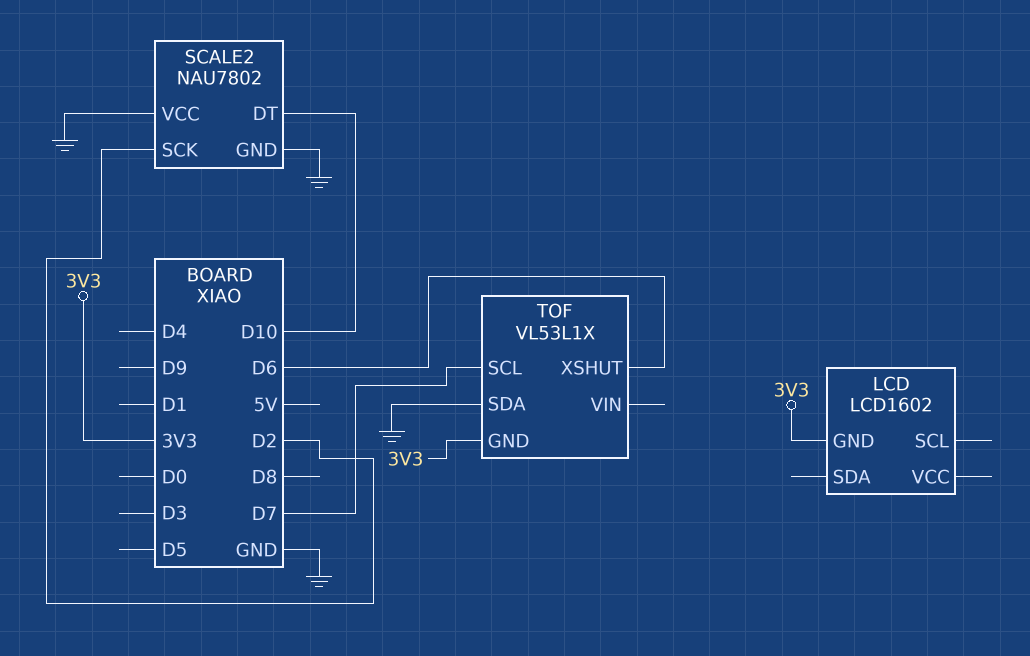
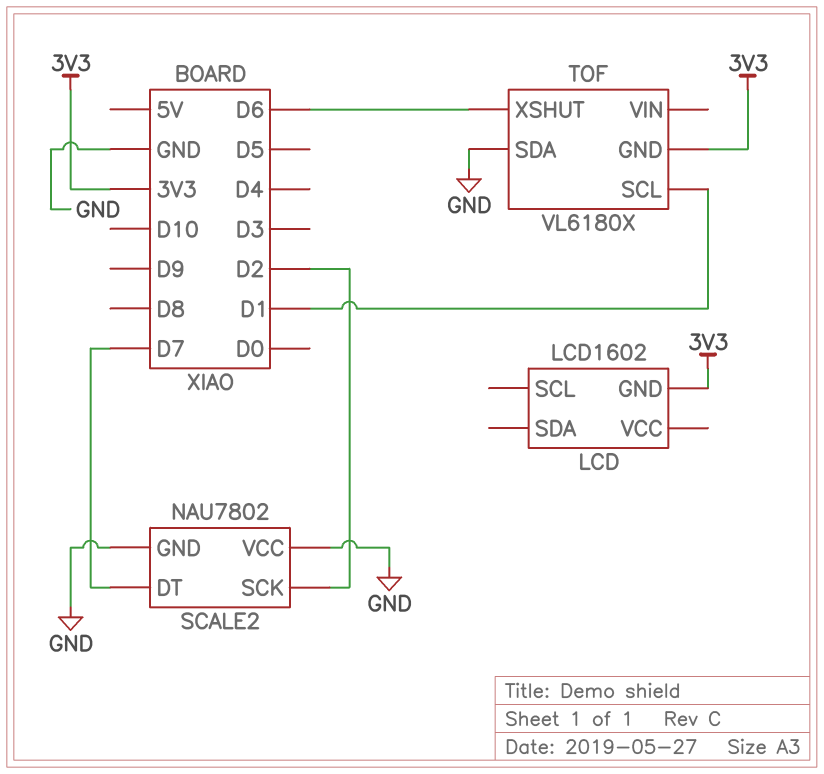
SCALE2 pin DT: D10 -> D7
TOF: VL53L1X -> VL6180X
TOF pin SCL: D7 -> D1

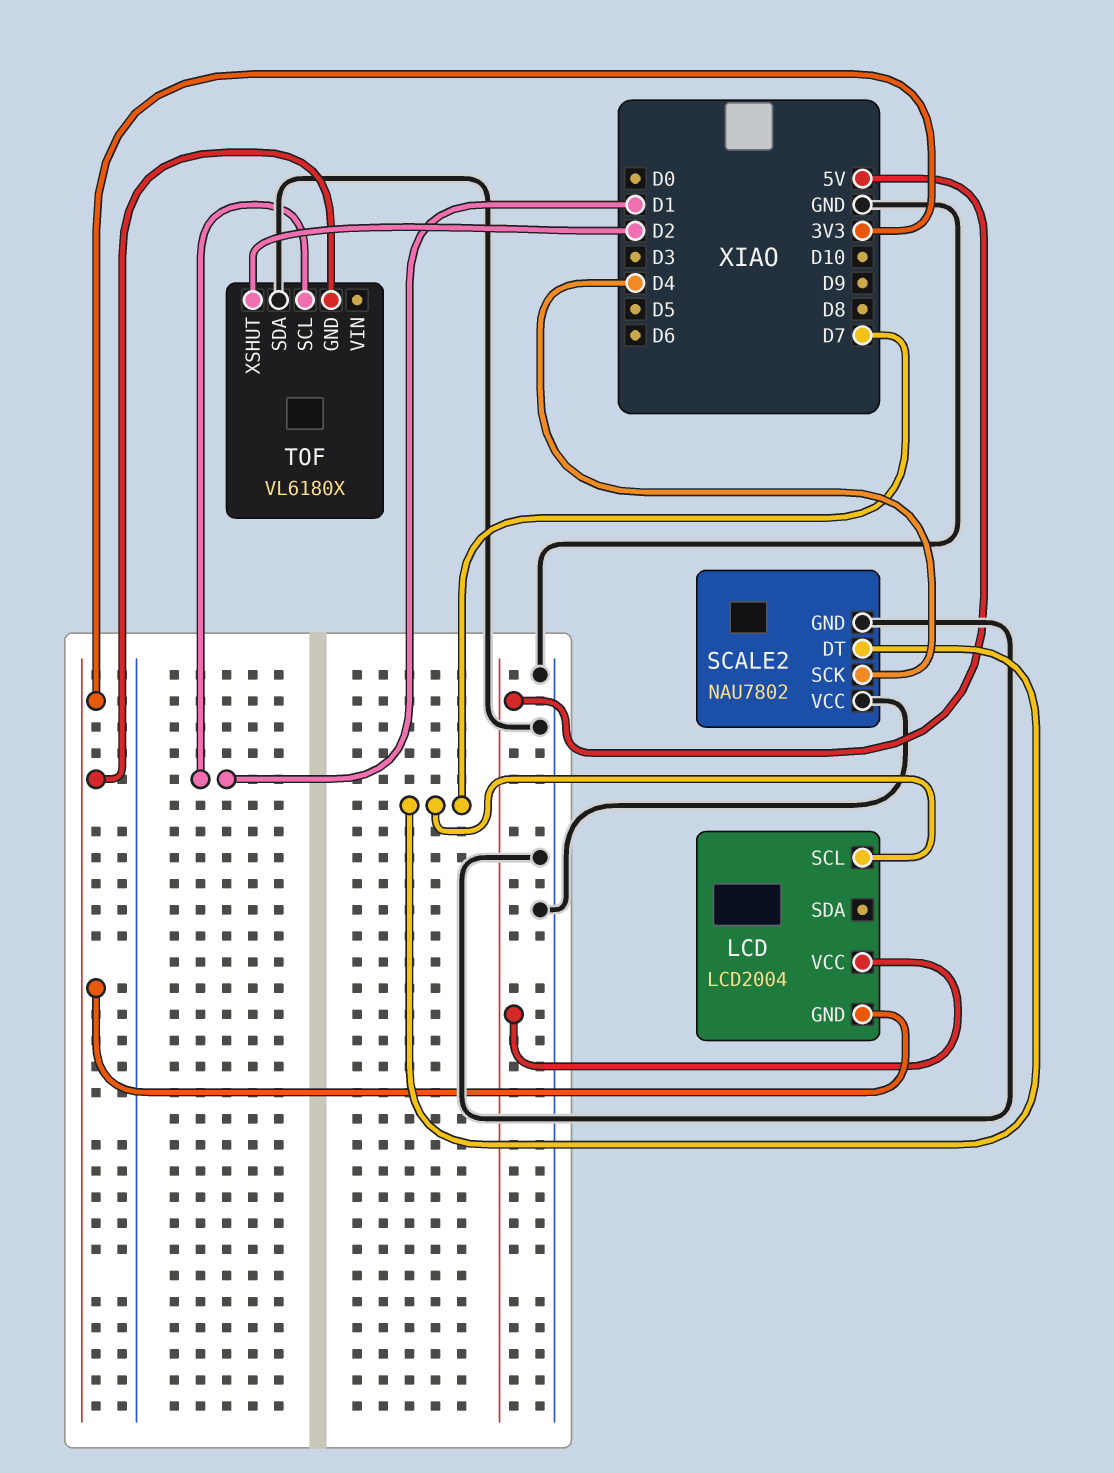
LCD: LCD1602 -> LCD2004
LCD pin SCL: none -> D7
LCD pin VCC: none -> 5V
SCALE2 pin SCK: D2 -> D4
TOF pin XSHUT: D6 -> D2

